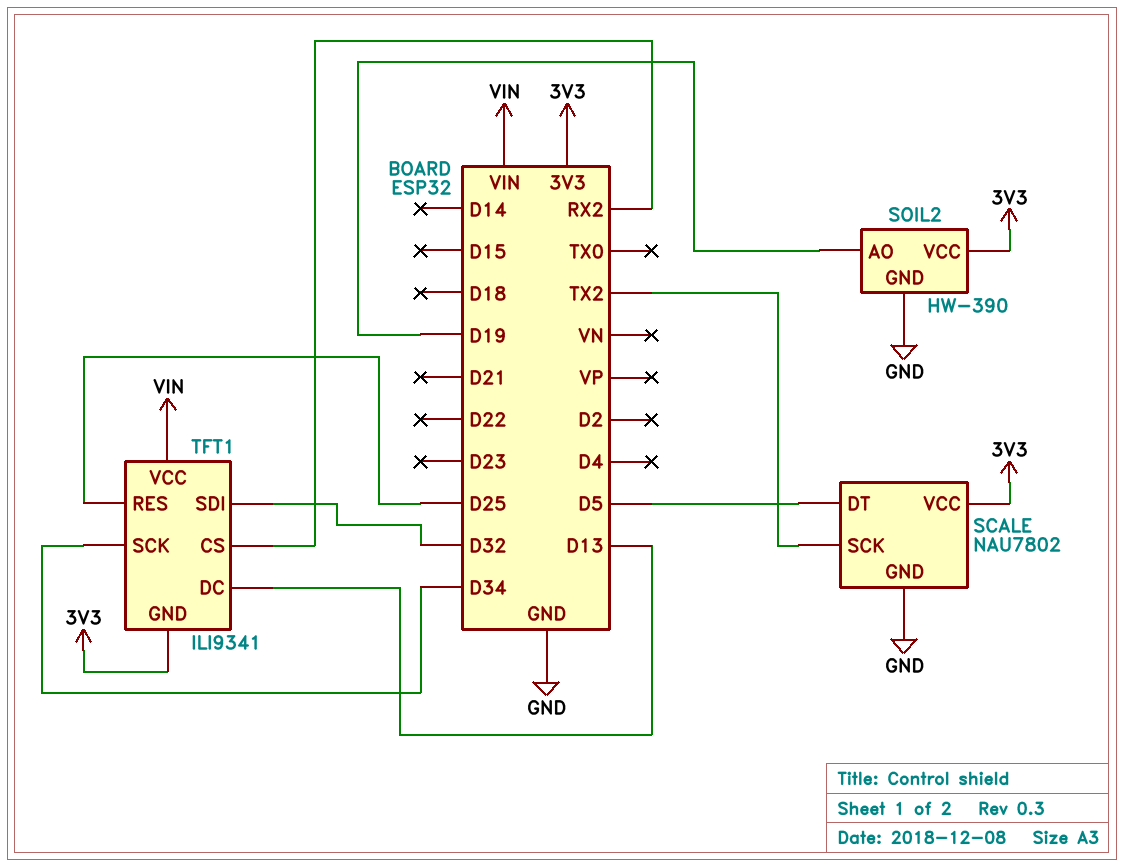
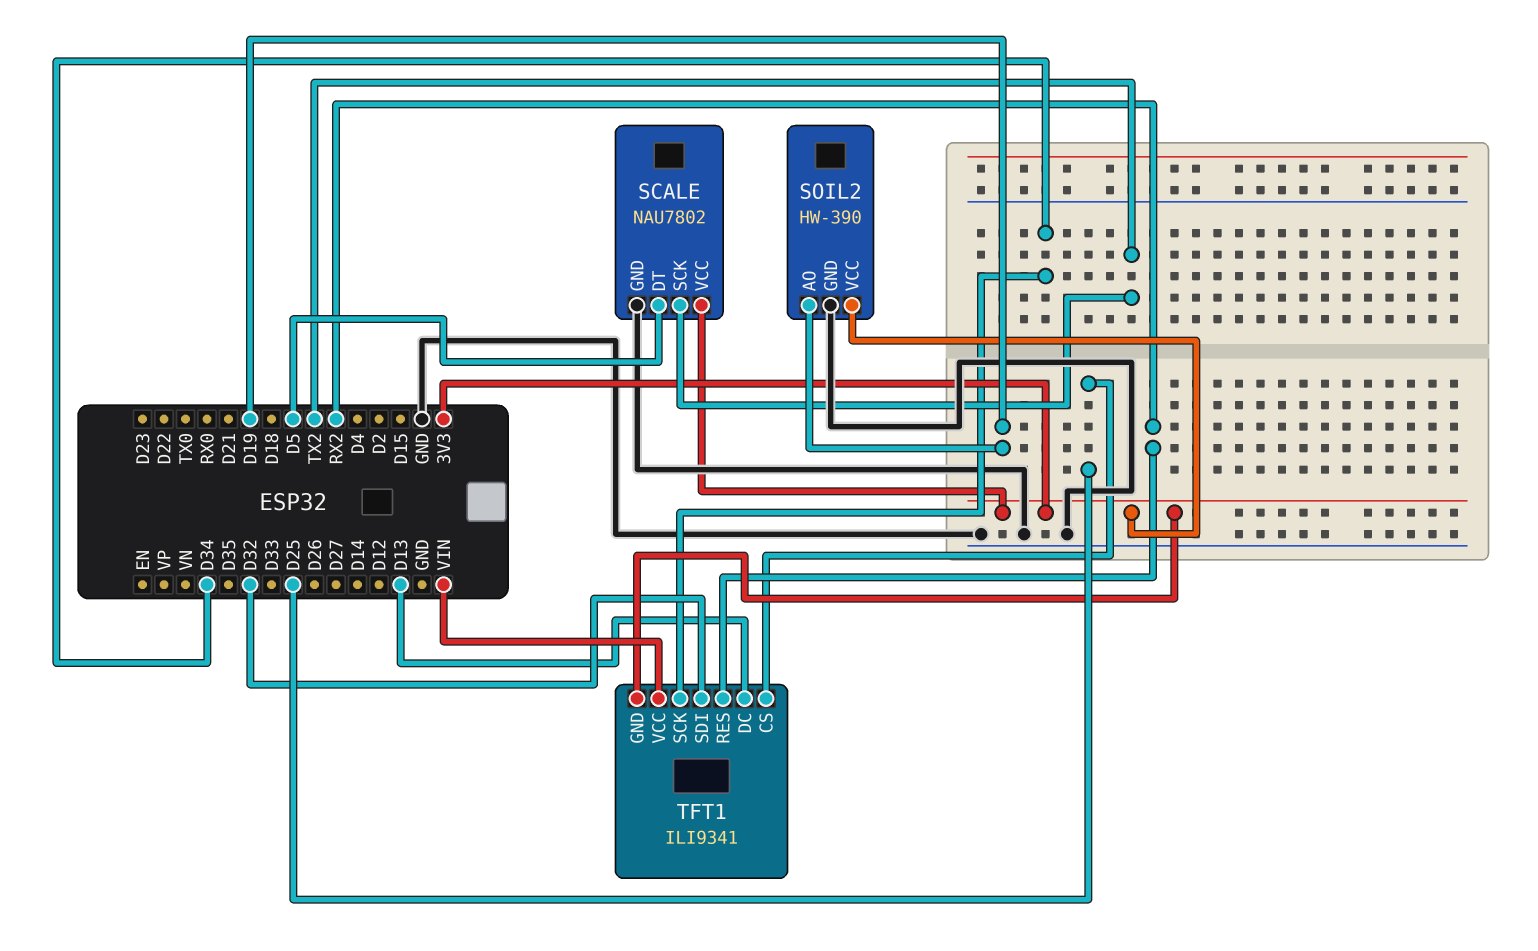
TFT1 pin CS: RX2 -> D25
TFT1 pin RES: D25 -> RX2

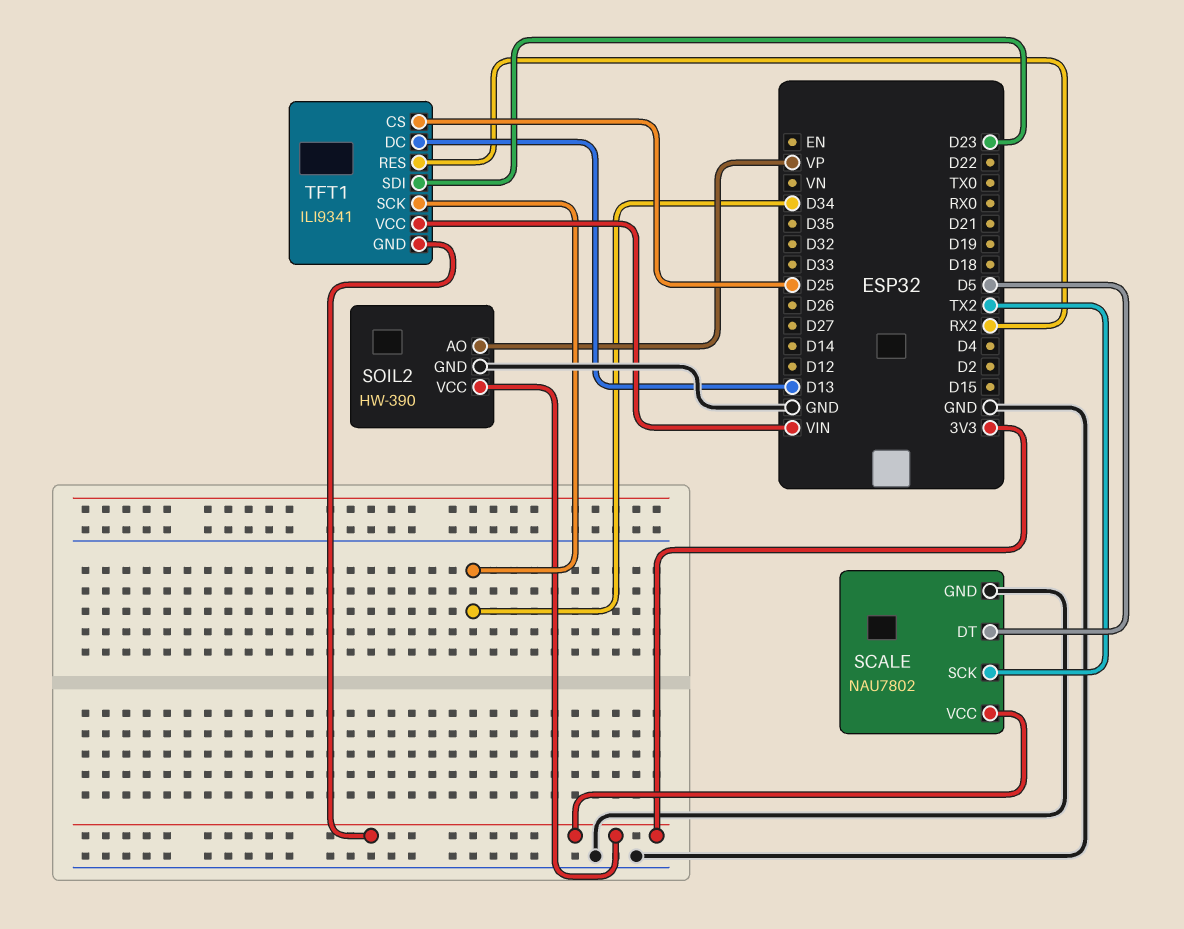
SOIL2 pin AO: D19 -> VP
TFT1 pin SDI: D32 -> D23

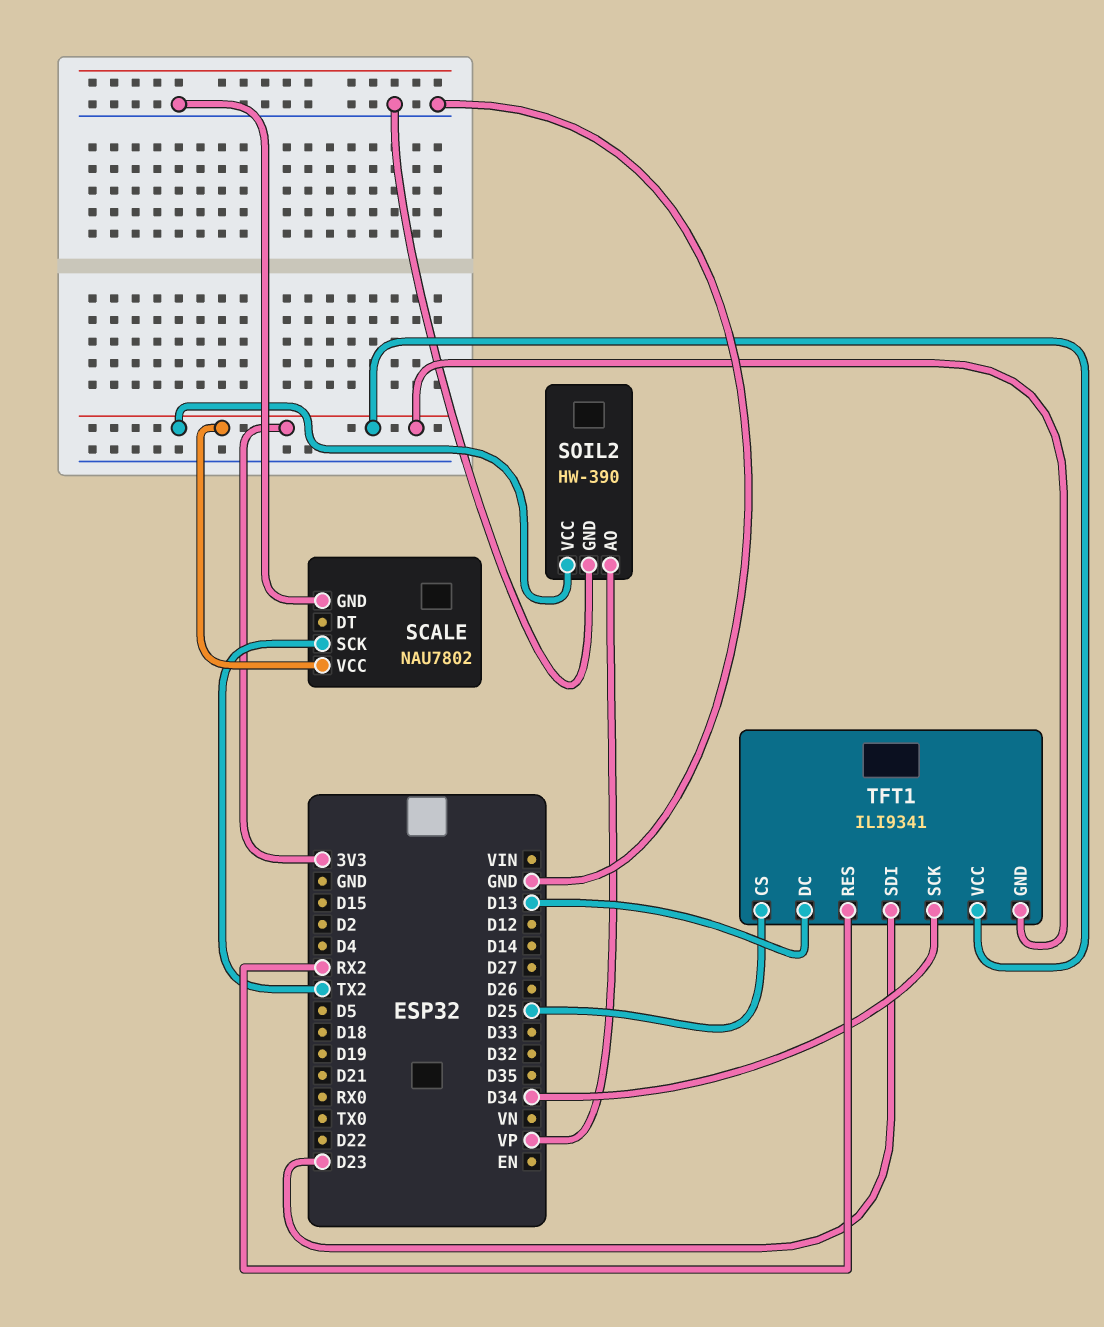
SCALE pin DT: D5 -> none
TFT1 pin VCC: VIN -> 3V3

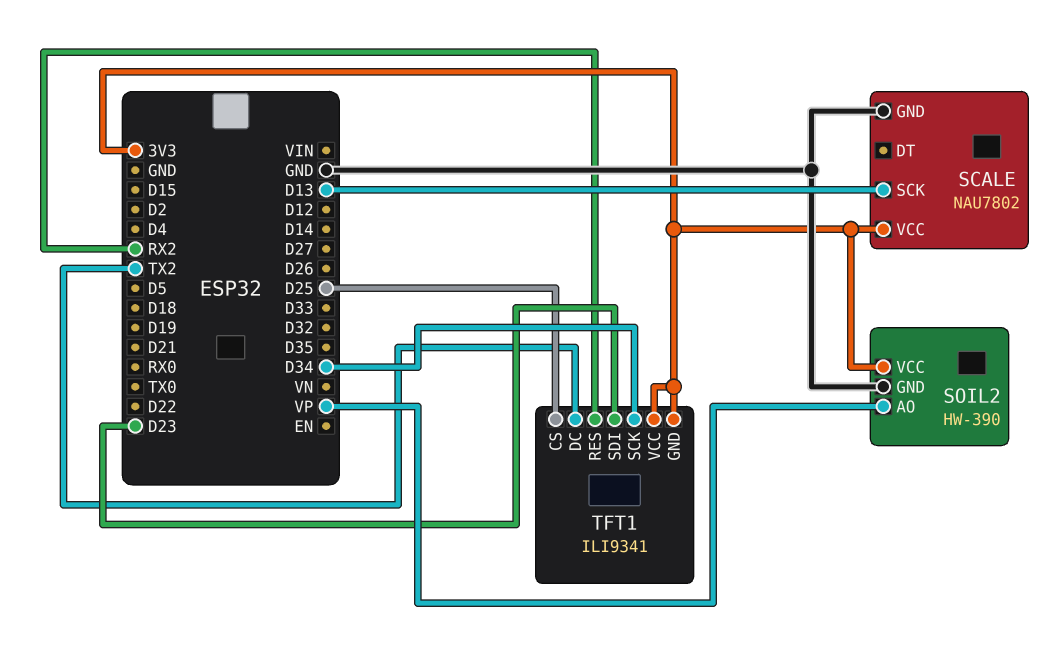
SCALE pin SCK: TX2 -> D13
TFT1 pin DC: D13 -> TX2

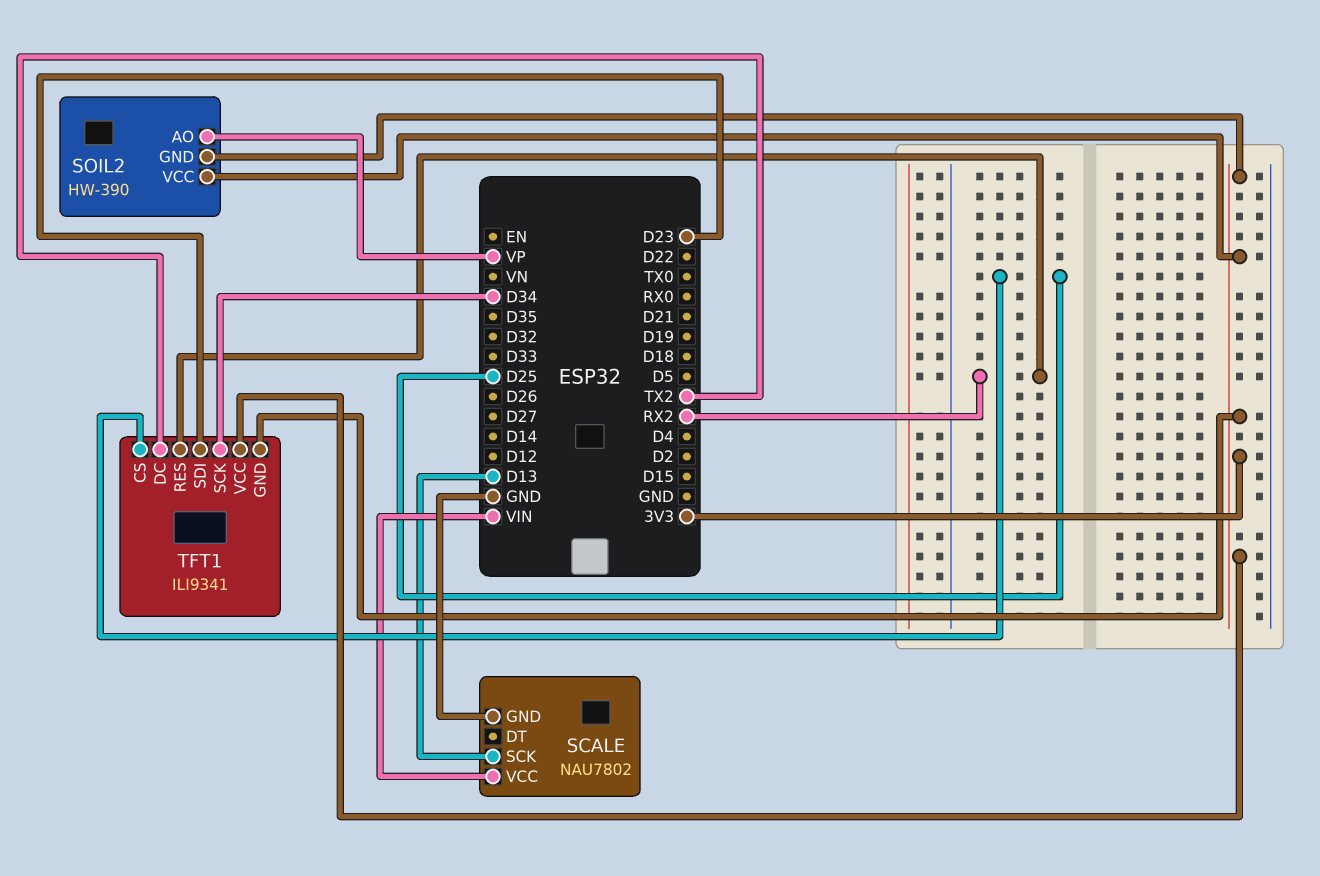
SCALE pin VCC: 3V3 -> VIN
SOIL2 pin GND: GND -> 3V3

